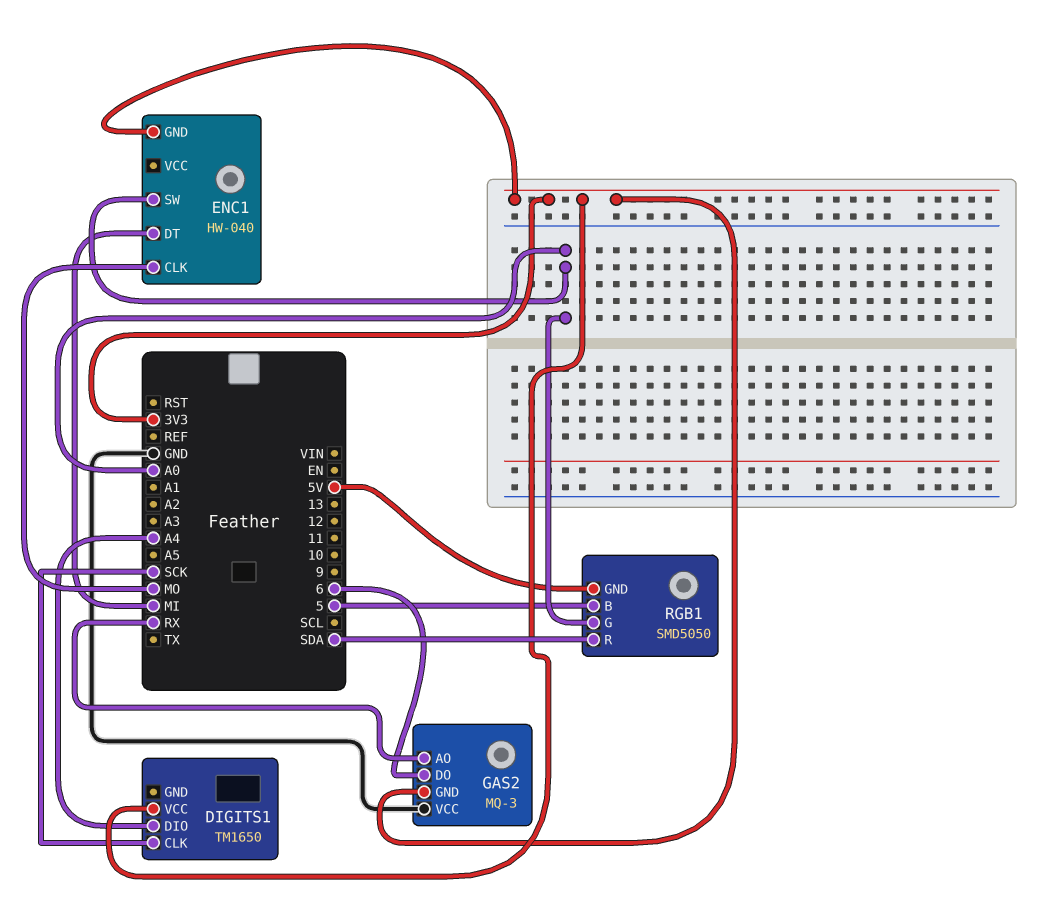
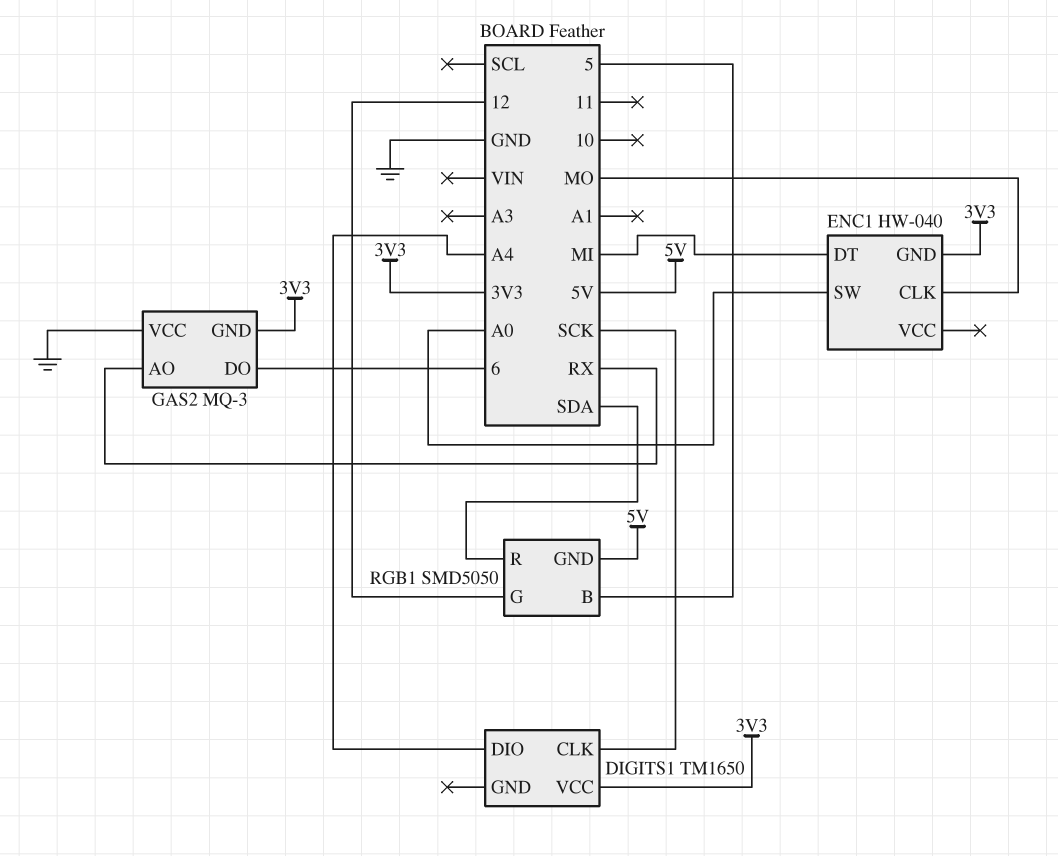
RGB1 pin G: A0 -> 12

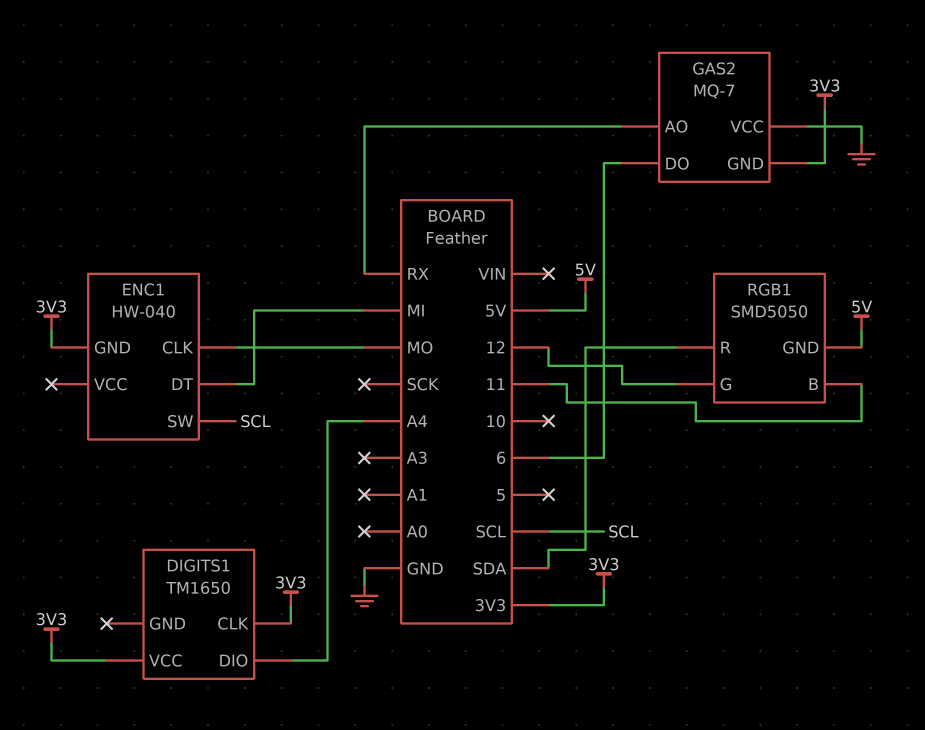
DIGITS1 pin CLK: SCK -> 3V3
ENC1 pin SW: A0 -> SCL
GAS2: MQ-3 -> MQ-7
RGB1 pin B: 5 -> 11

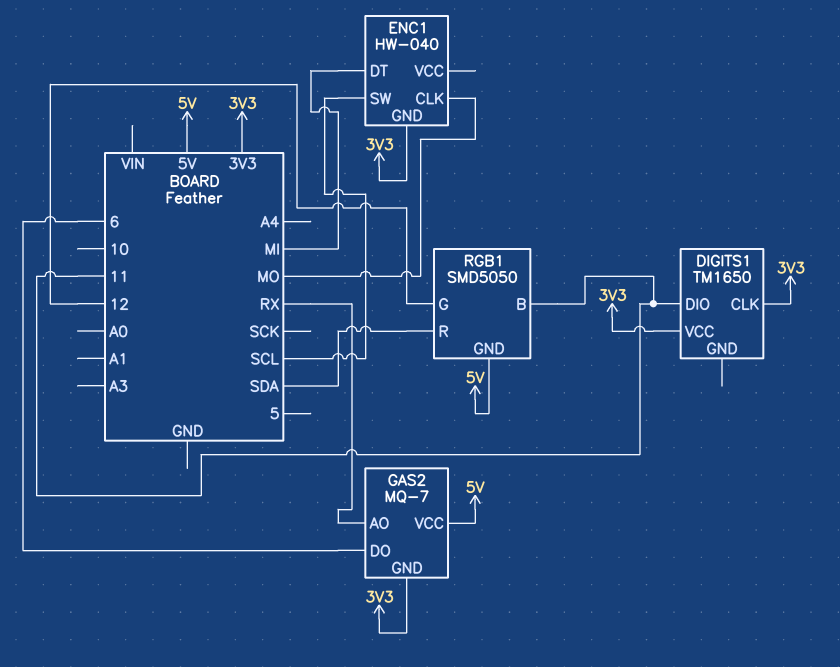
DIGITS1 pin DIO: A4 -> 11
GAS2 pin VCC: GND -> 5V

